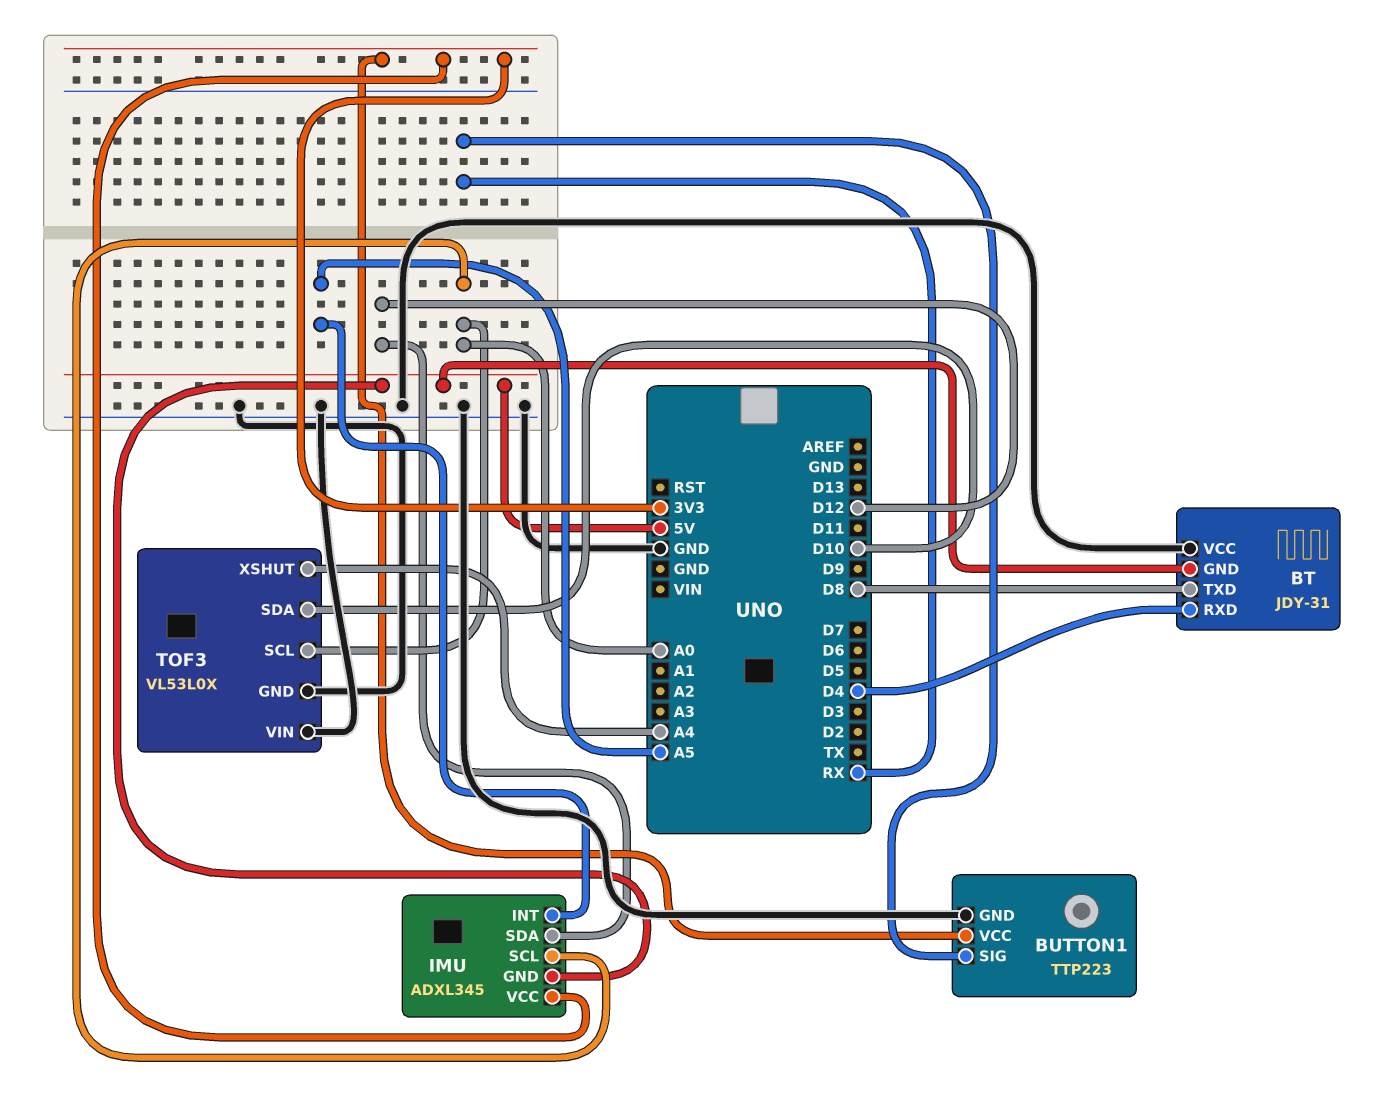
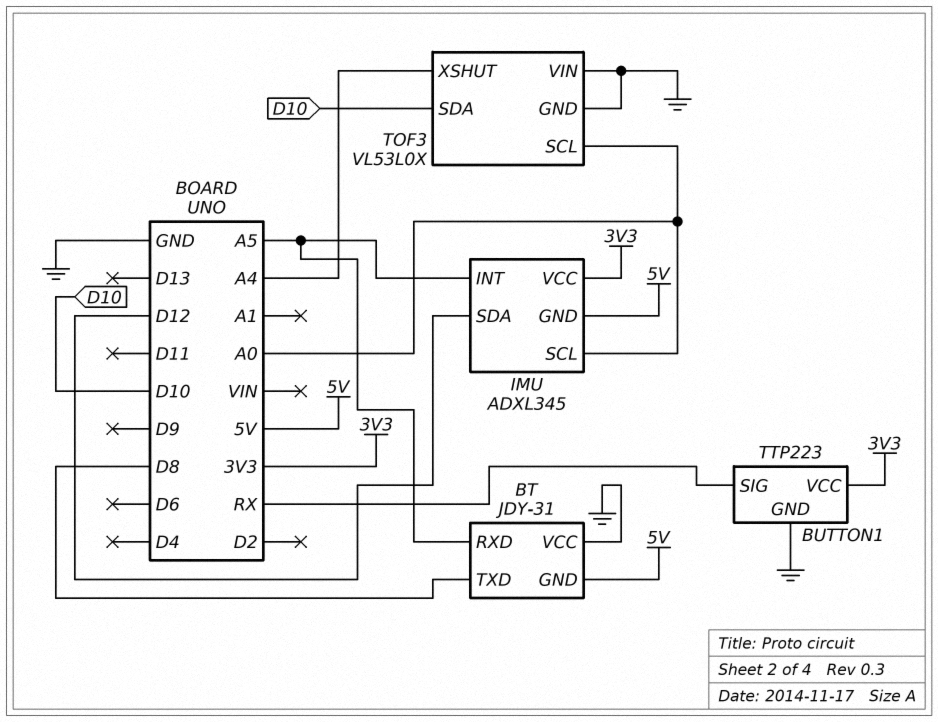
BT pin RXD: D4 -> A5

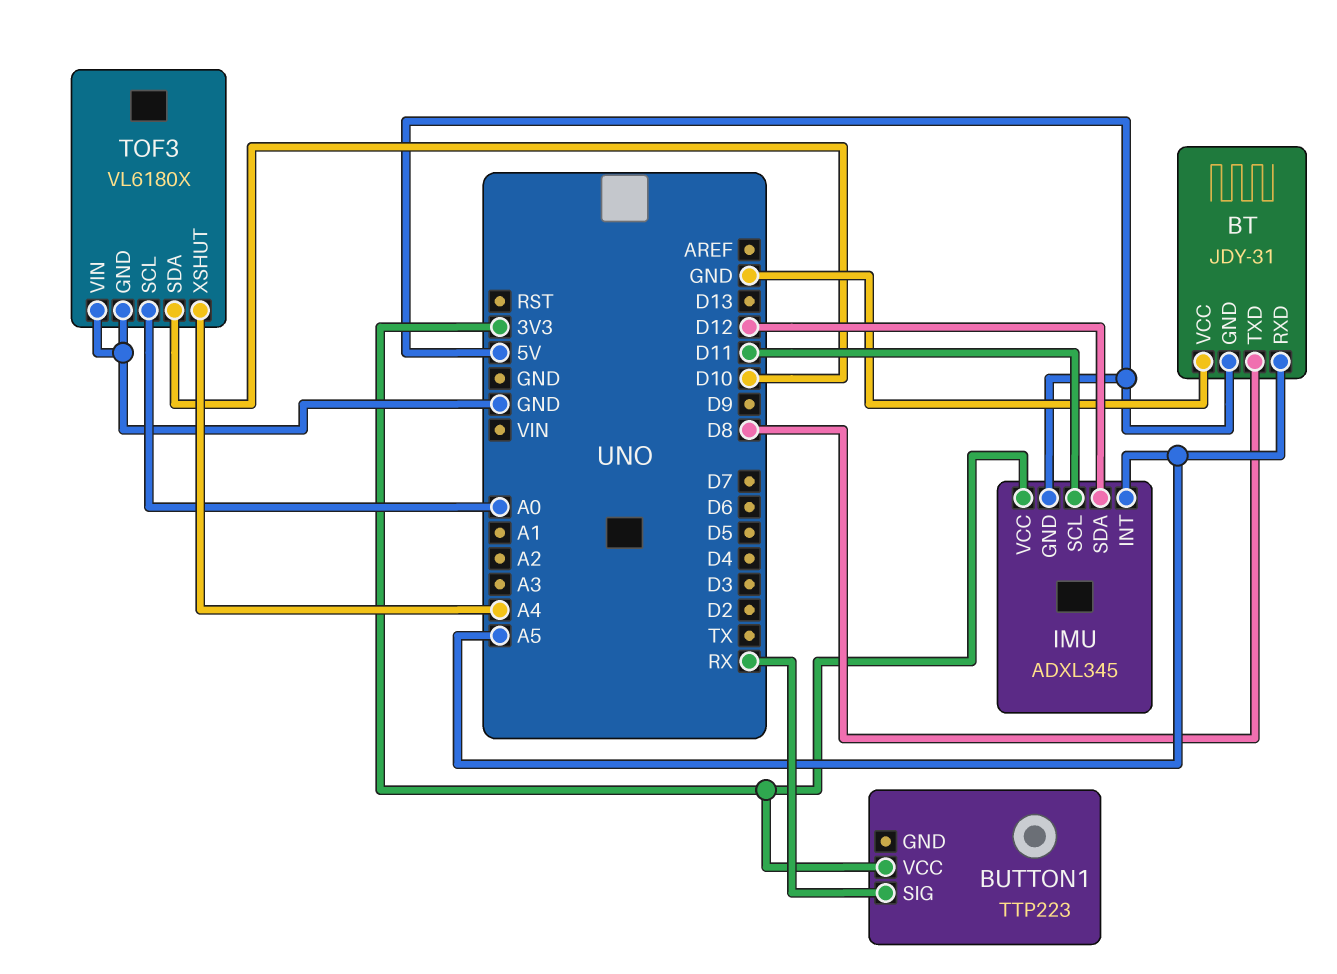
BUTTON1 pin GND: GND -> none
IMU pin SCL: A0 -> D11
TOF3: VL53L0X -> VL6180X

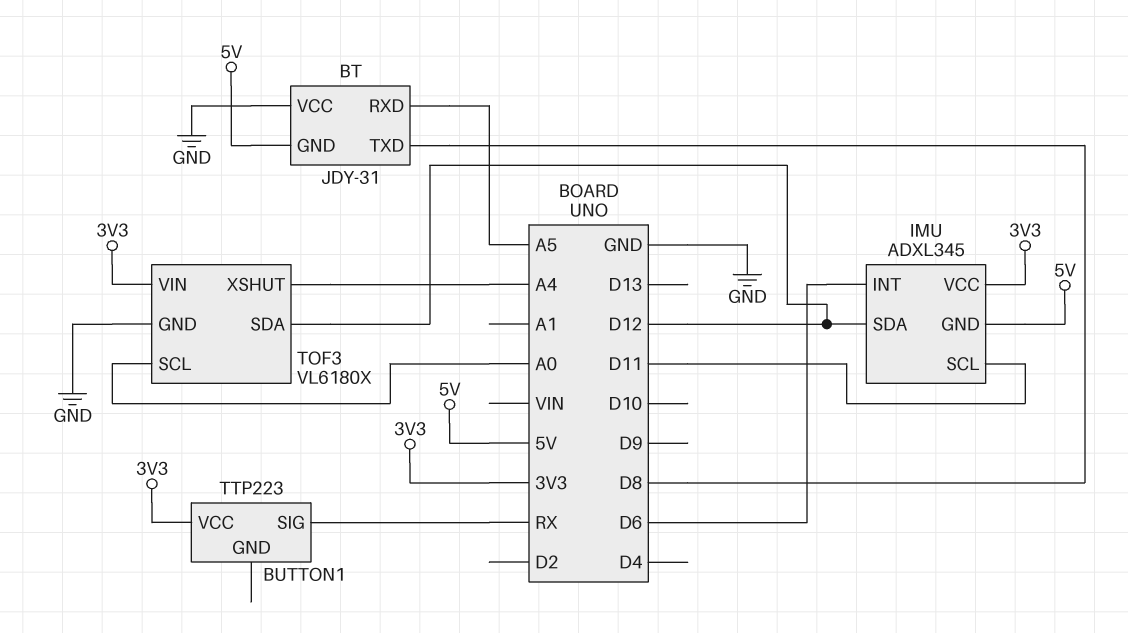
IMU pin INT: A5 -> D6
TOF3 pin SDA: D10 -> D12
TOF3 pin VIN: GND -> 3V3

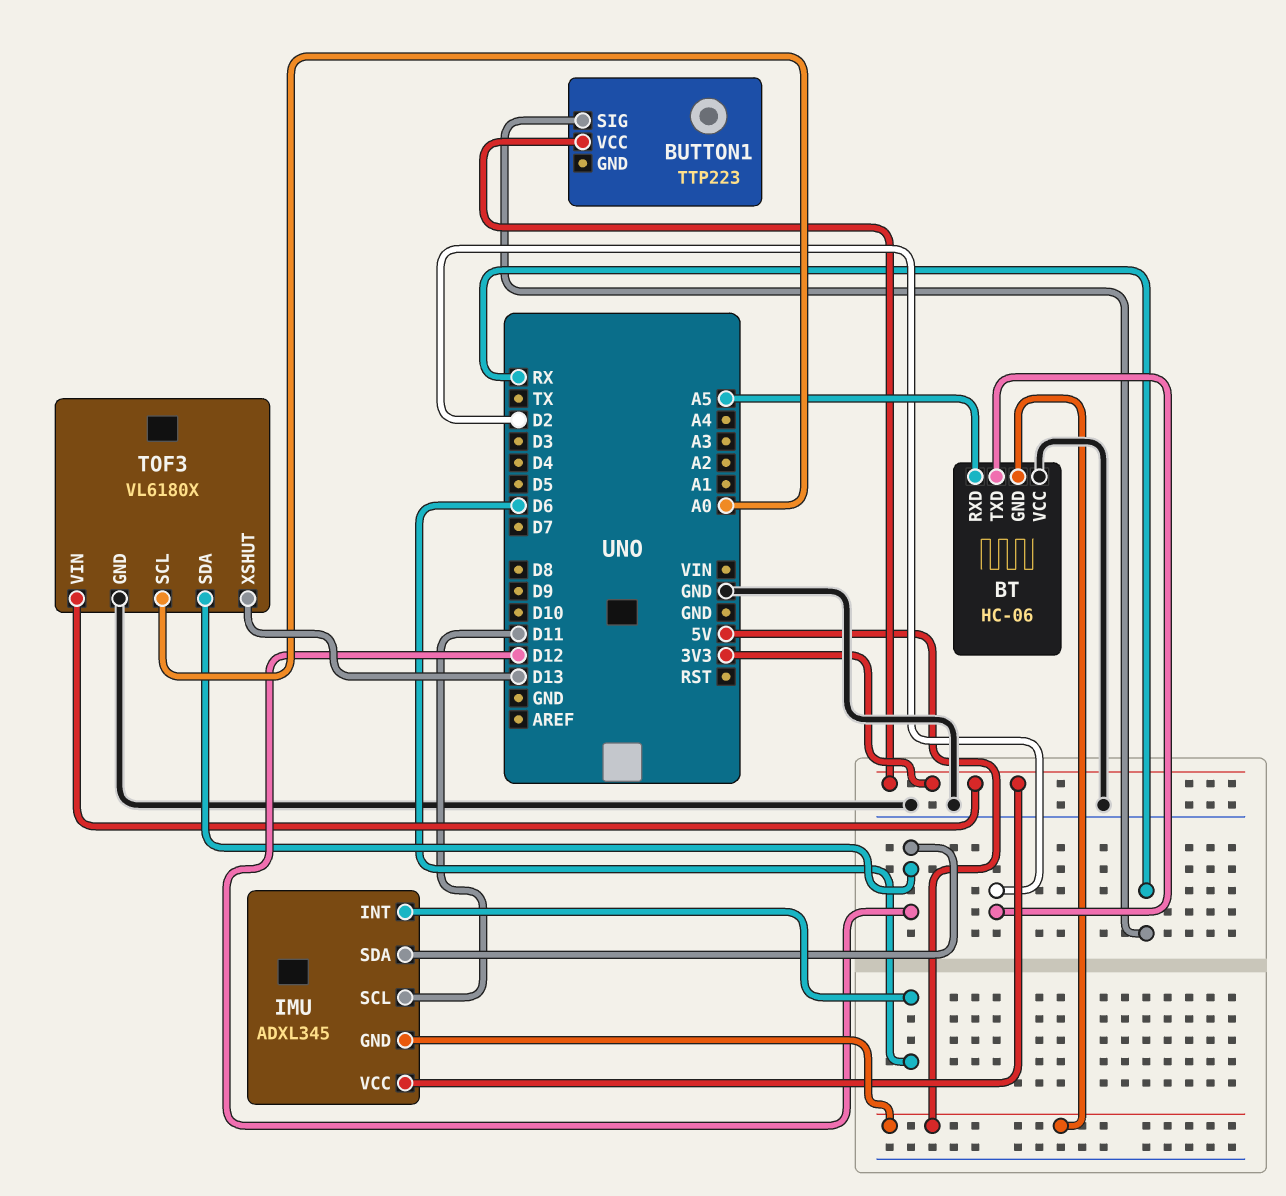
BT: JDY-31 -> HC-06
BT pin TXD: D8 -> D2
TOF3 pin XSHUT: A4 -> D13

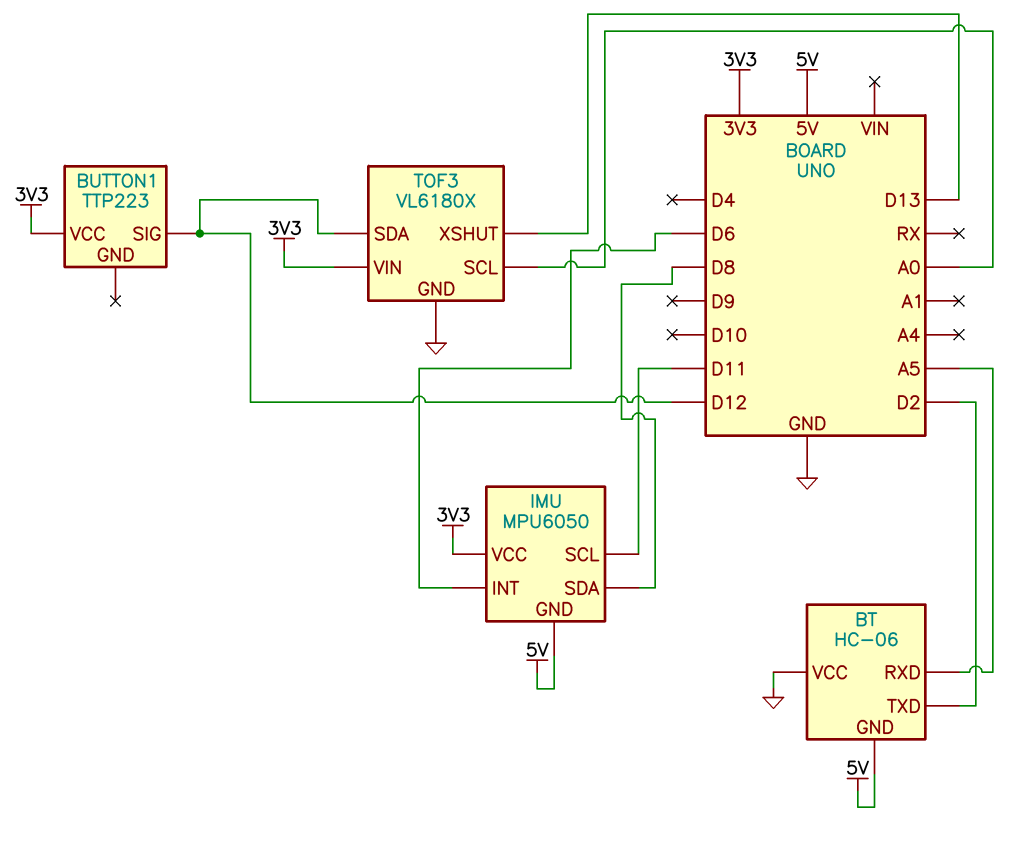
BUTTON1 pin SIG: RX -> D12
IMU: ADXL345 -> MPU6050
IMU pin SDA: D12 -> D8

